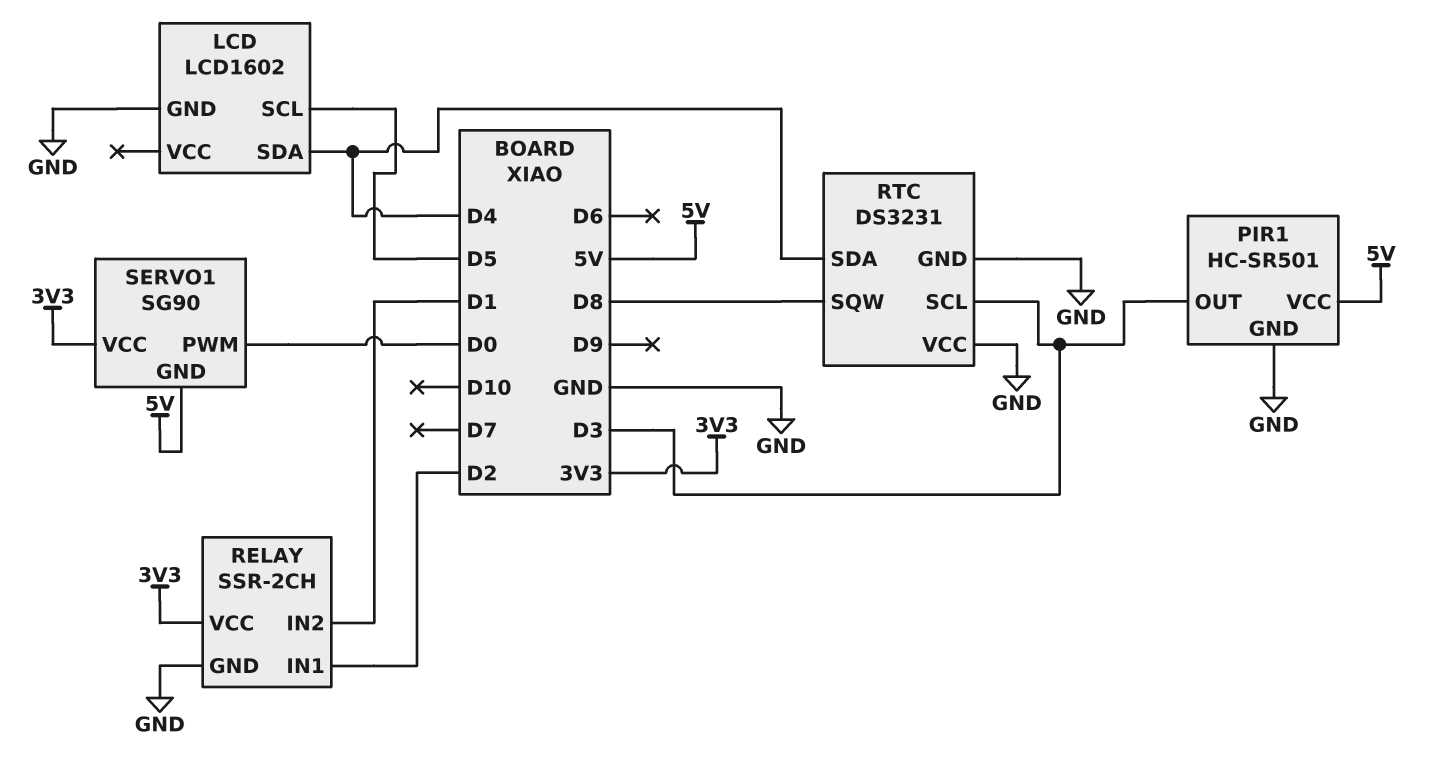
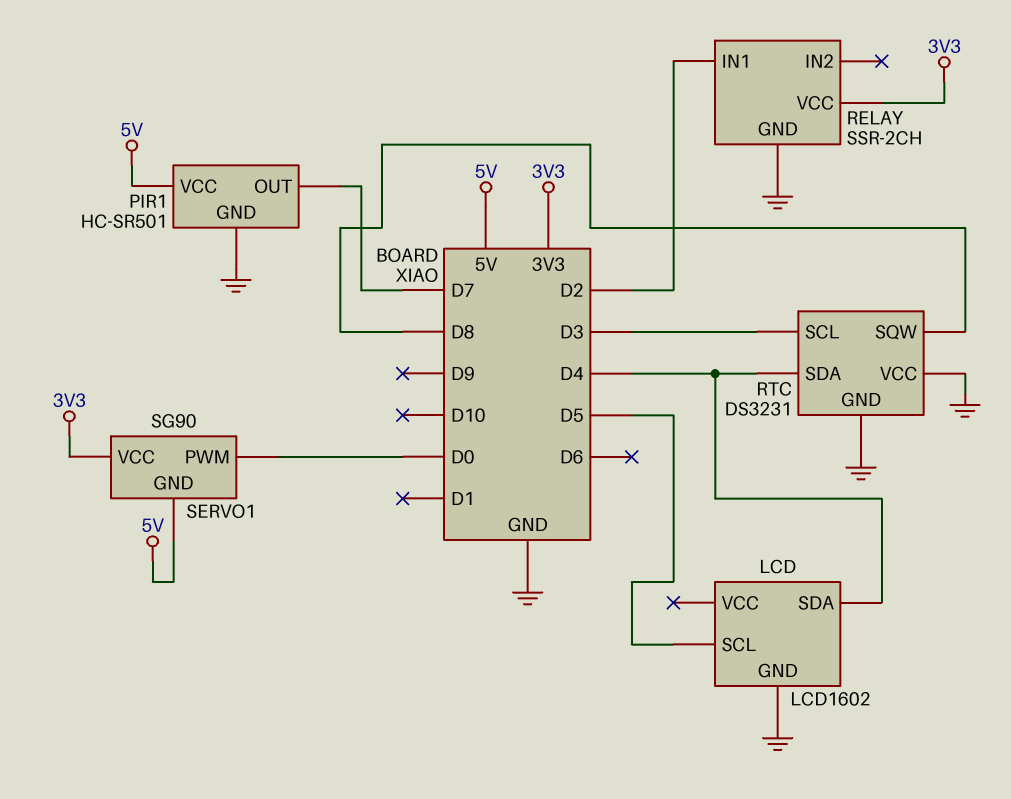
PIR1 pin OUT: D3 -> D7
RELAY pin IN2: D1 -> none

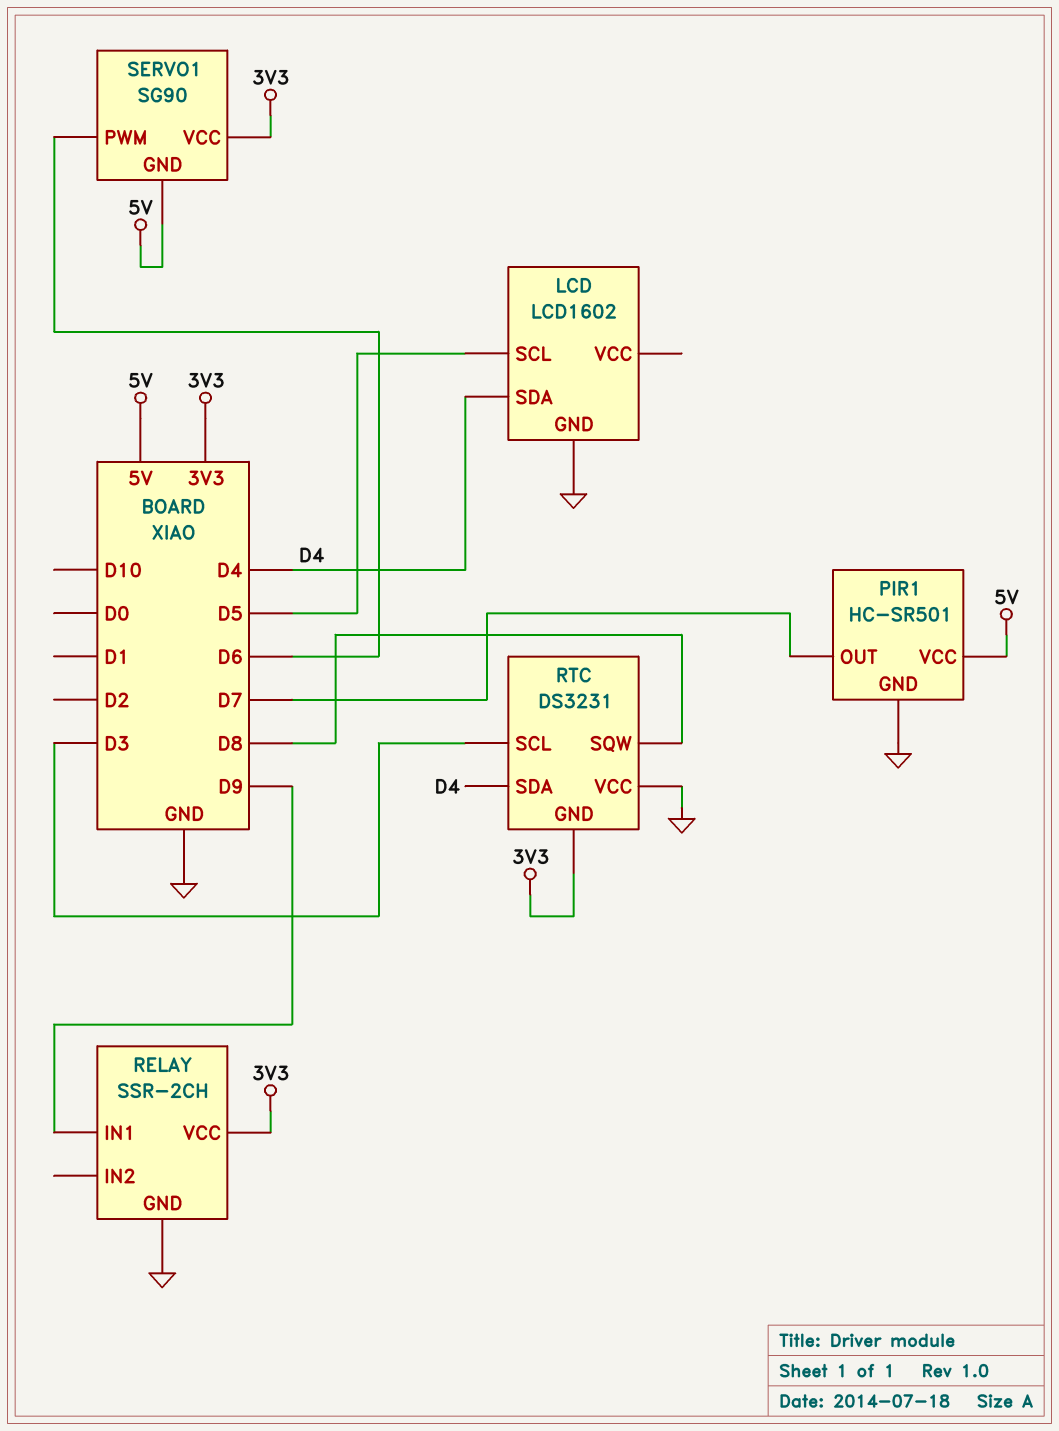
RELAY pin IN1: D2 -> D9
RTC pin GND: GND -> 3V3
SERVO1 pin PWM: D0 -> D6

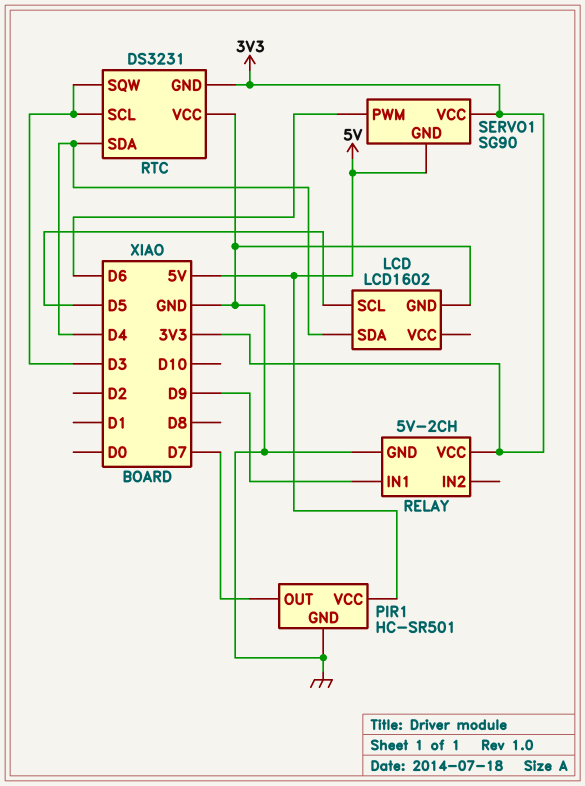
RELAY: SSR-2CH -> 5V-2CH
RTC pin SQW: D8 -> D3

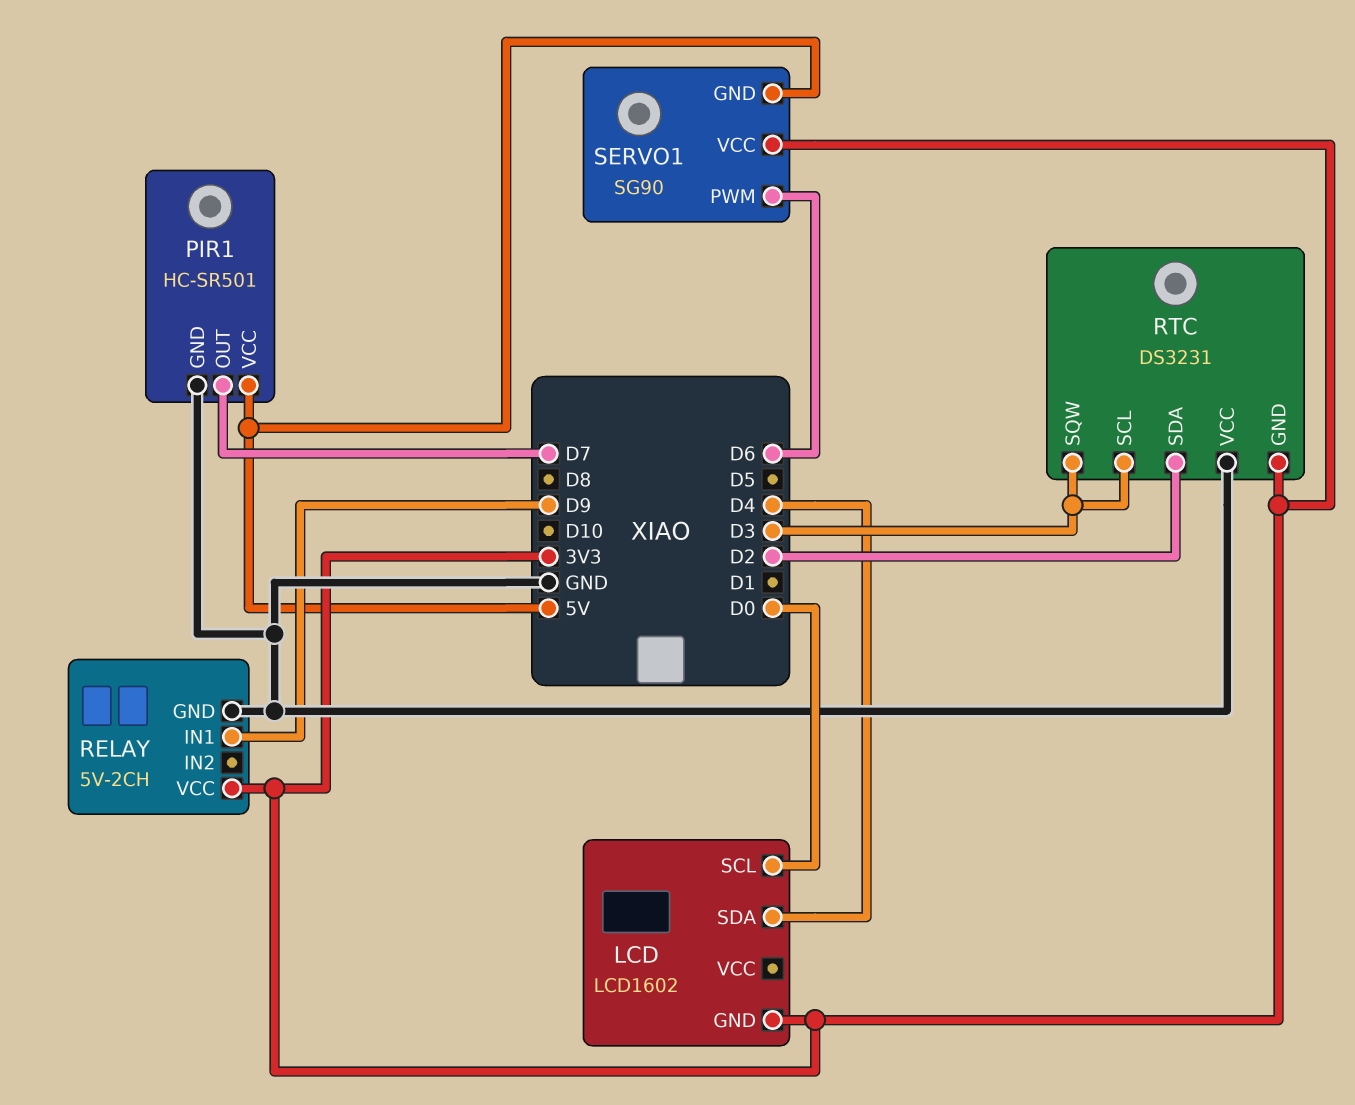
LCD pin GND: GND -> 3V3
LCD pin SCL: D5 -> D0
RTC pin SDA: D4 -> D2

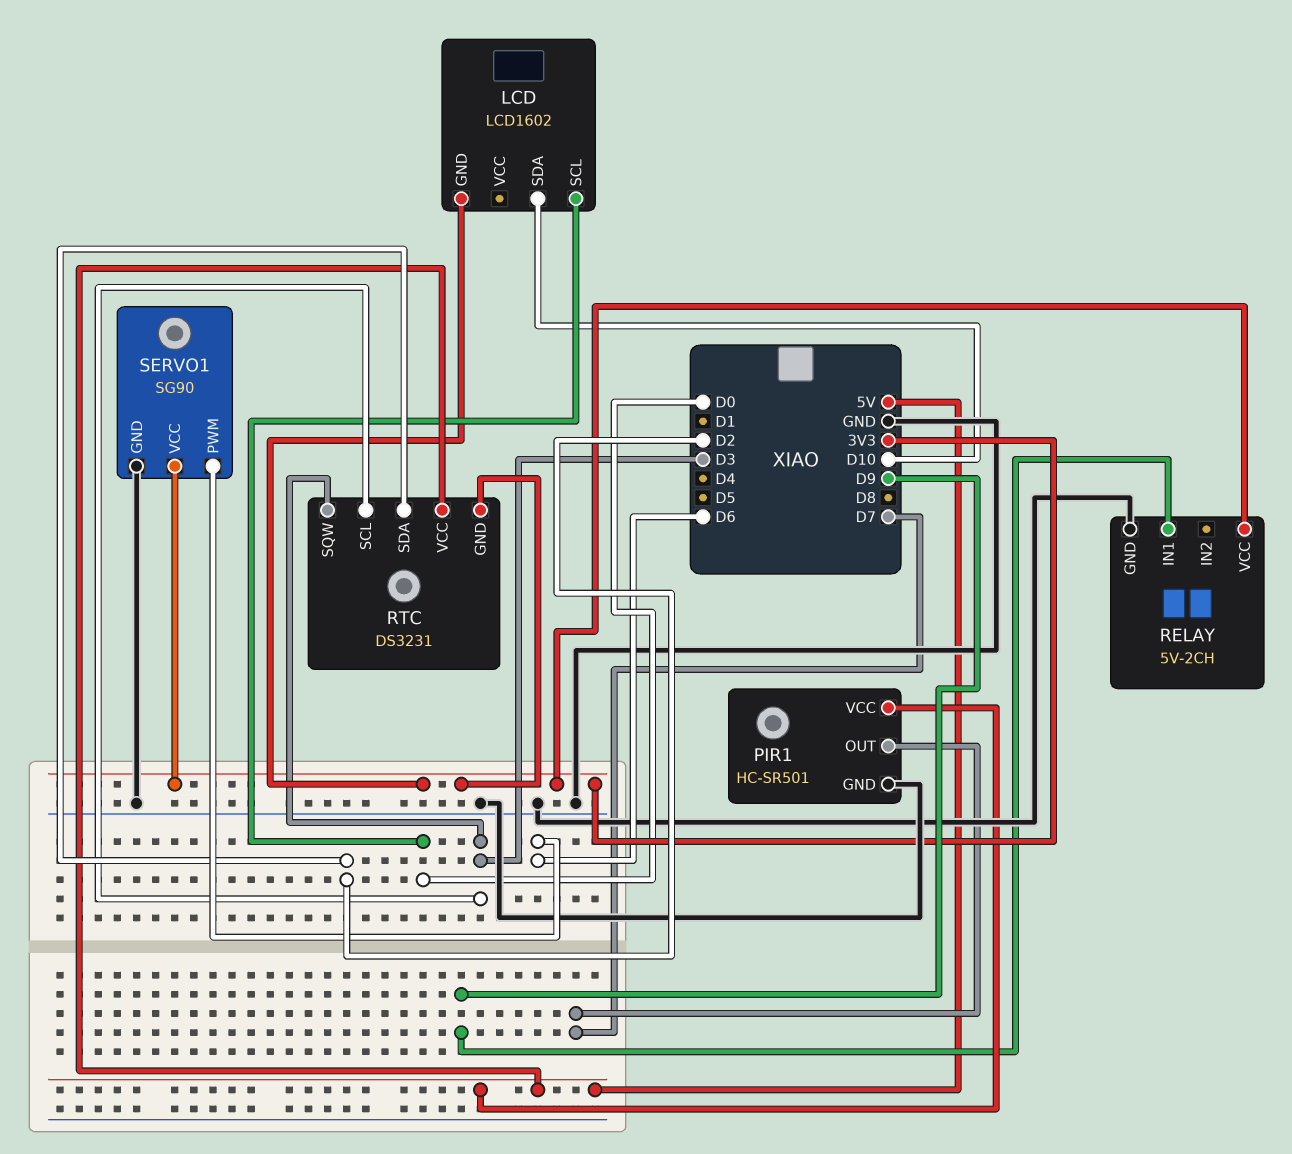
LCD pin SDA: D4 -> D10
RTC pin VCC: GND -> 5V
SERVO1 pin GND: 5V -> GND

